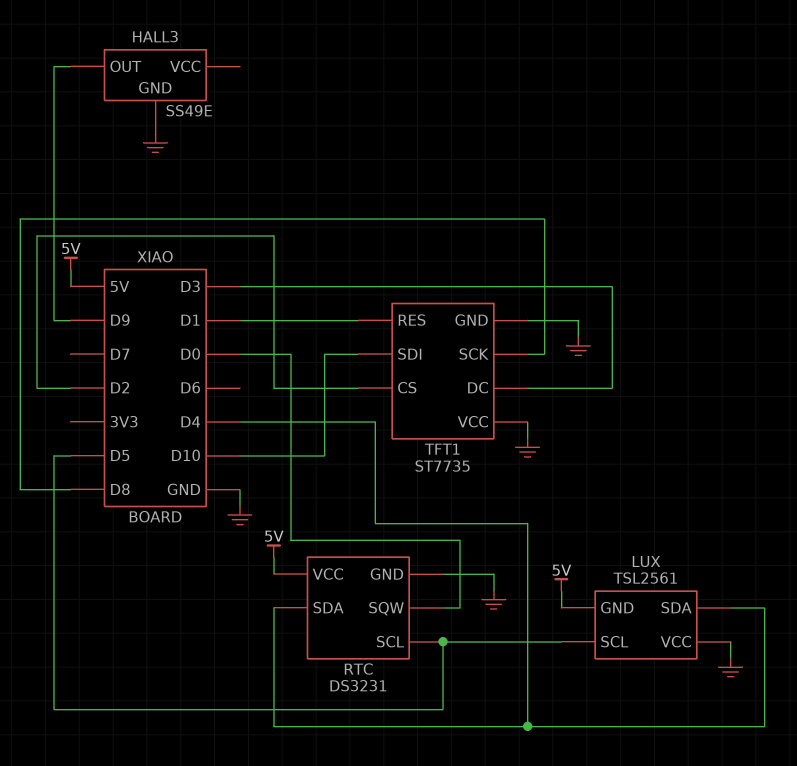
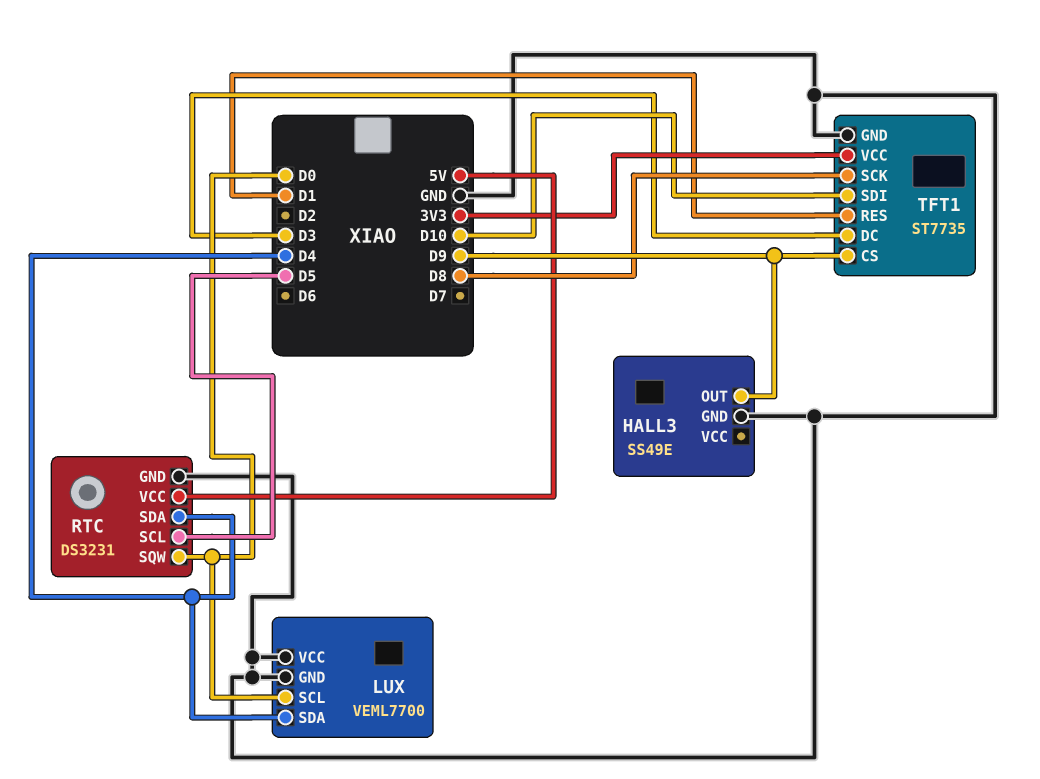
LUX: TSL2561 -> VEML7700
LUX pin GND: 5V -> GND
LUX pin SCL: D5 -> D0
TFT1 pin CS: D2 -> D9
TFT1 pin VCC: GND -> 3V3

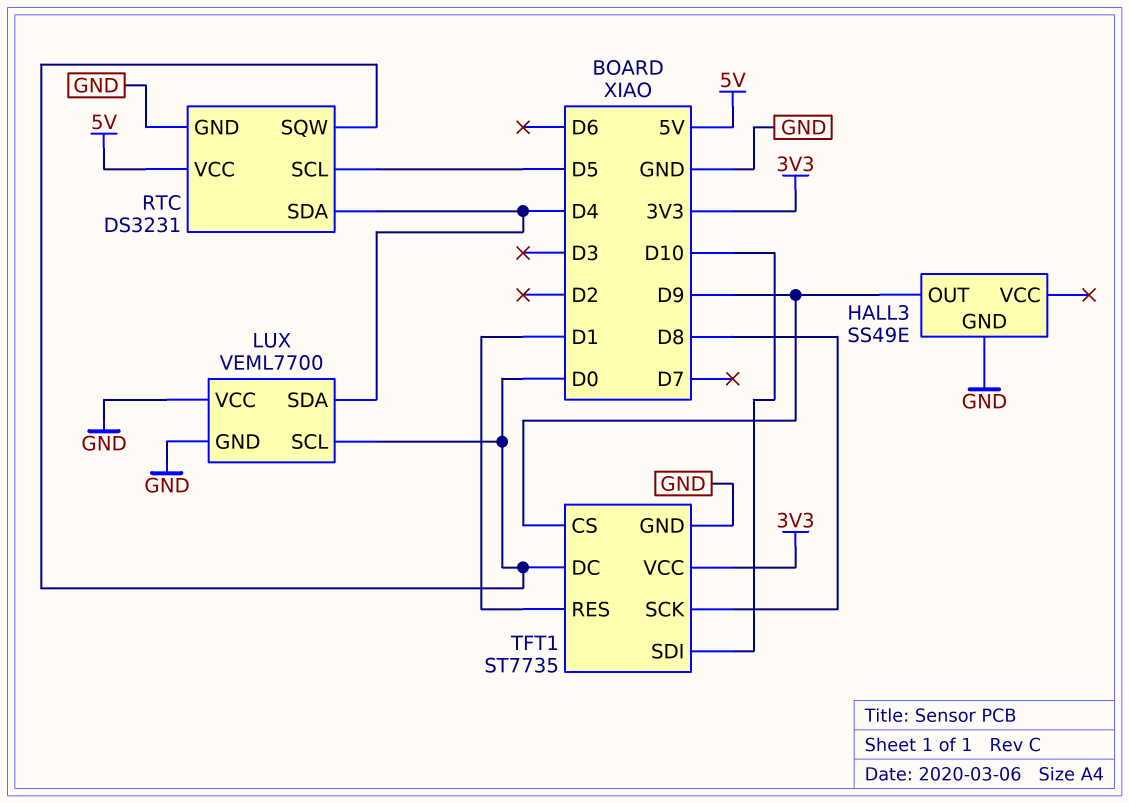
TFT1 pin DC: D3 -> D0

